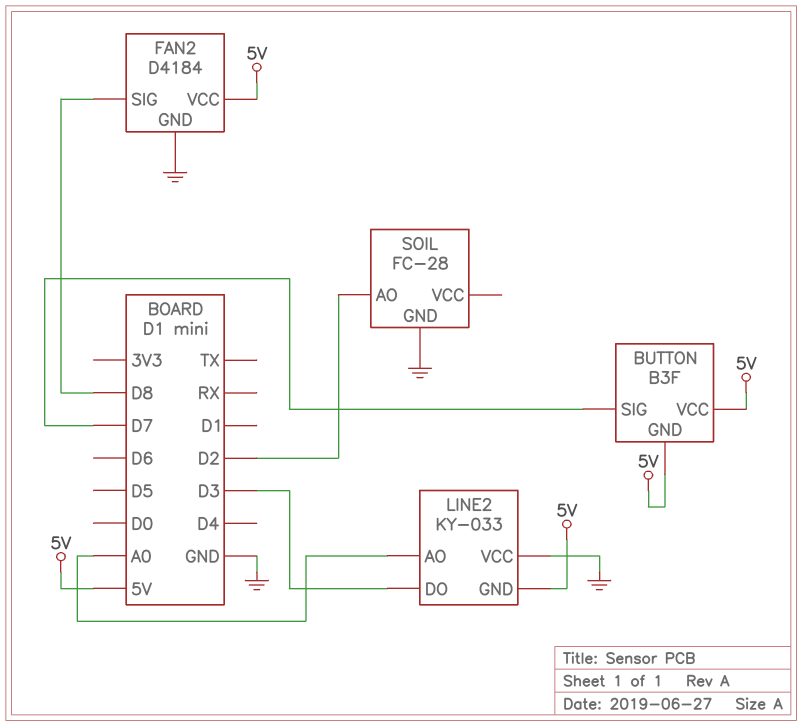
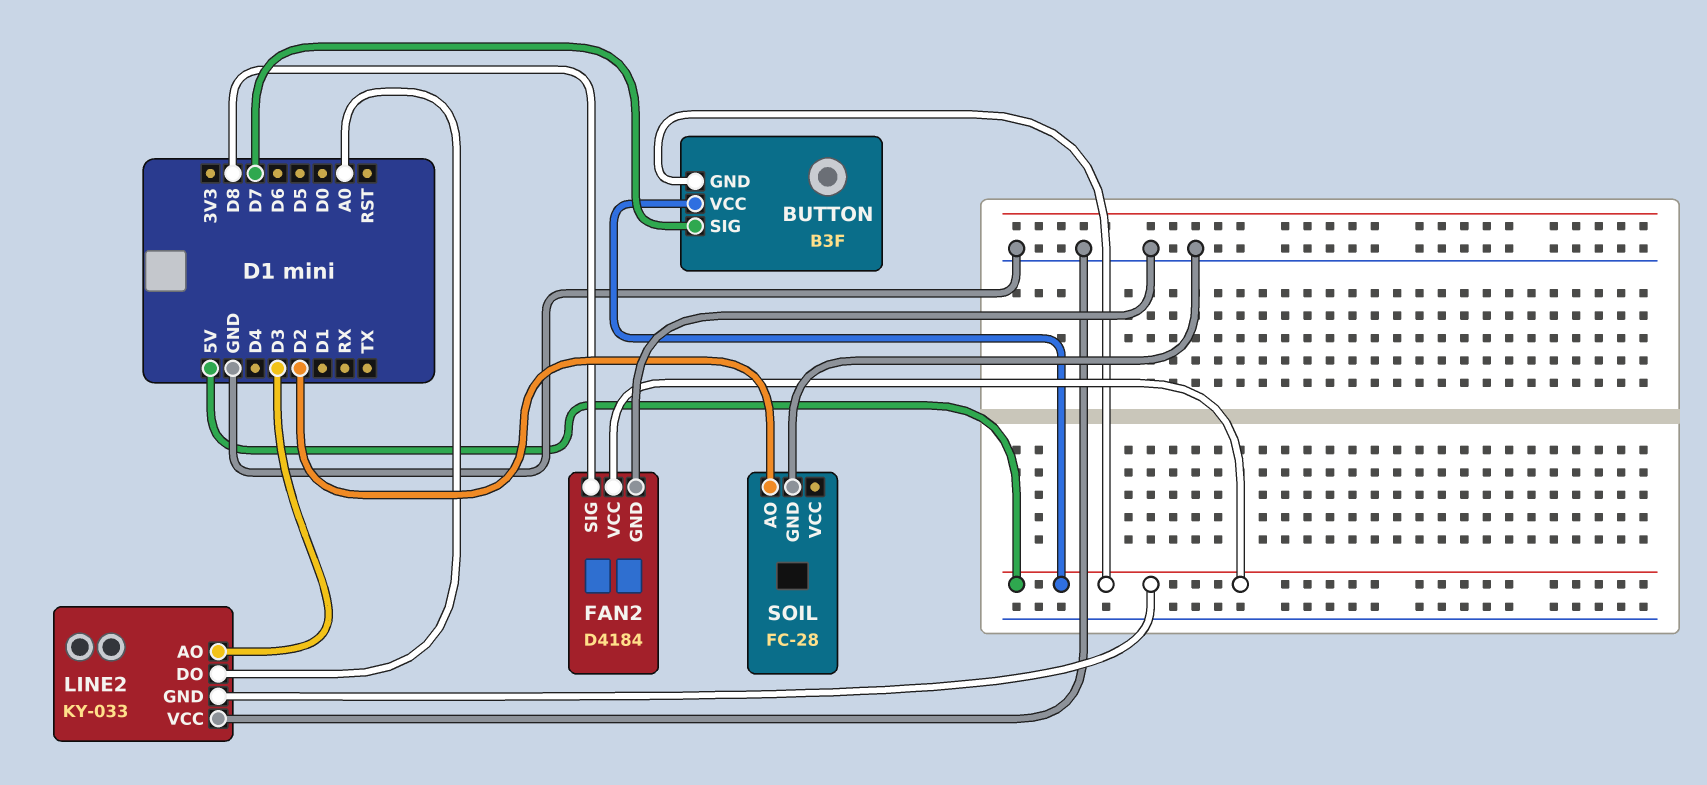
LINE2 pin AO: A0 -> D3
LINE2 pin DO: D3 -> A0

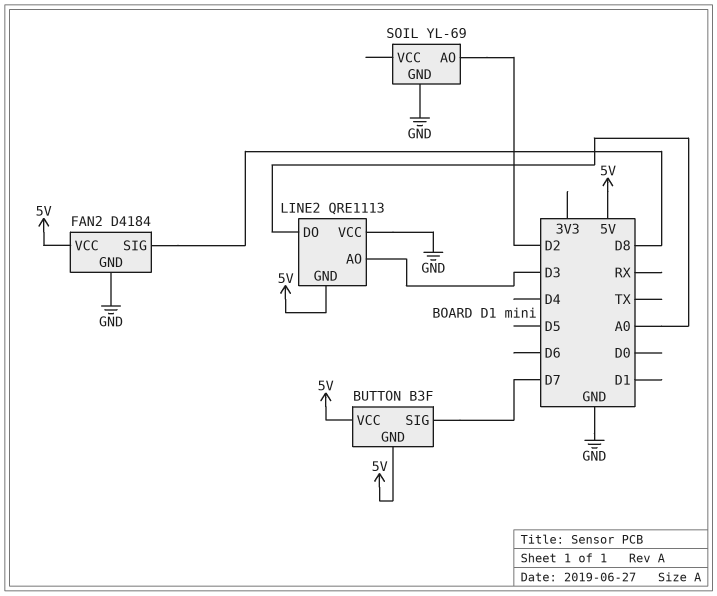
LINE2: KY-033 -> QRE1113
SOIL: FC-28 -> YL-69

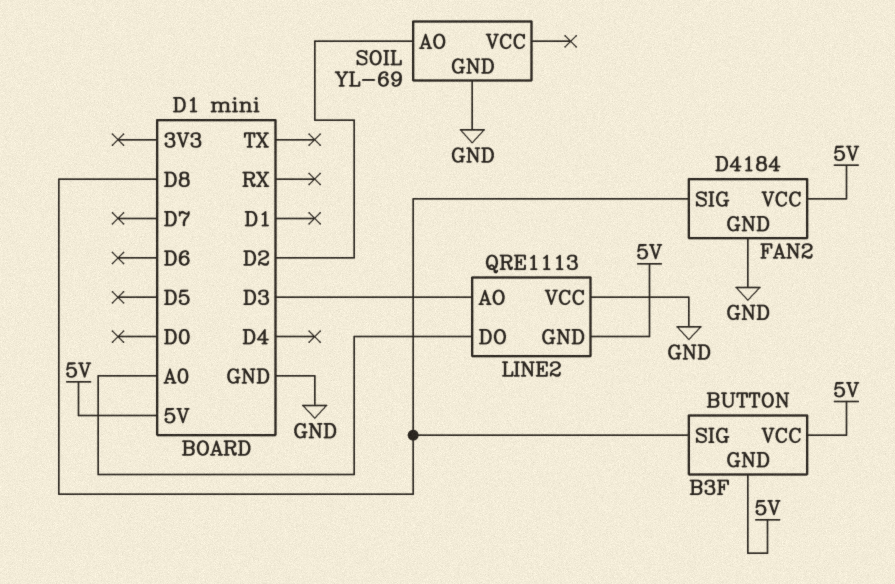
BUTTON pin SIG: D7 -> D8

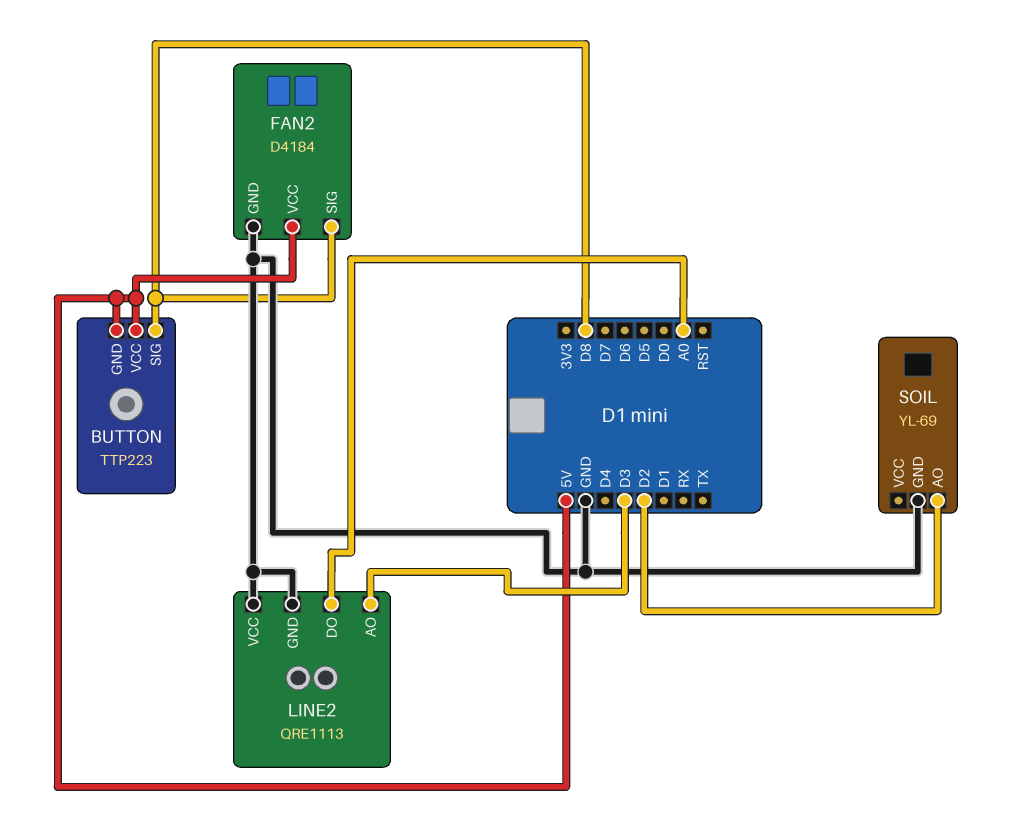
BUTTON: B3F -> TTP223
LINE2 pin GND: 5V -> GND

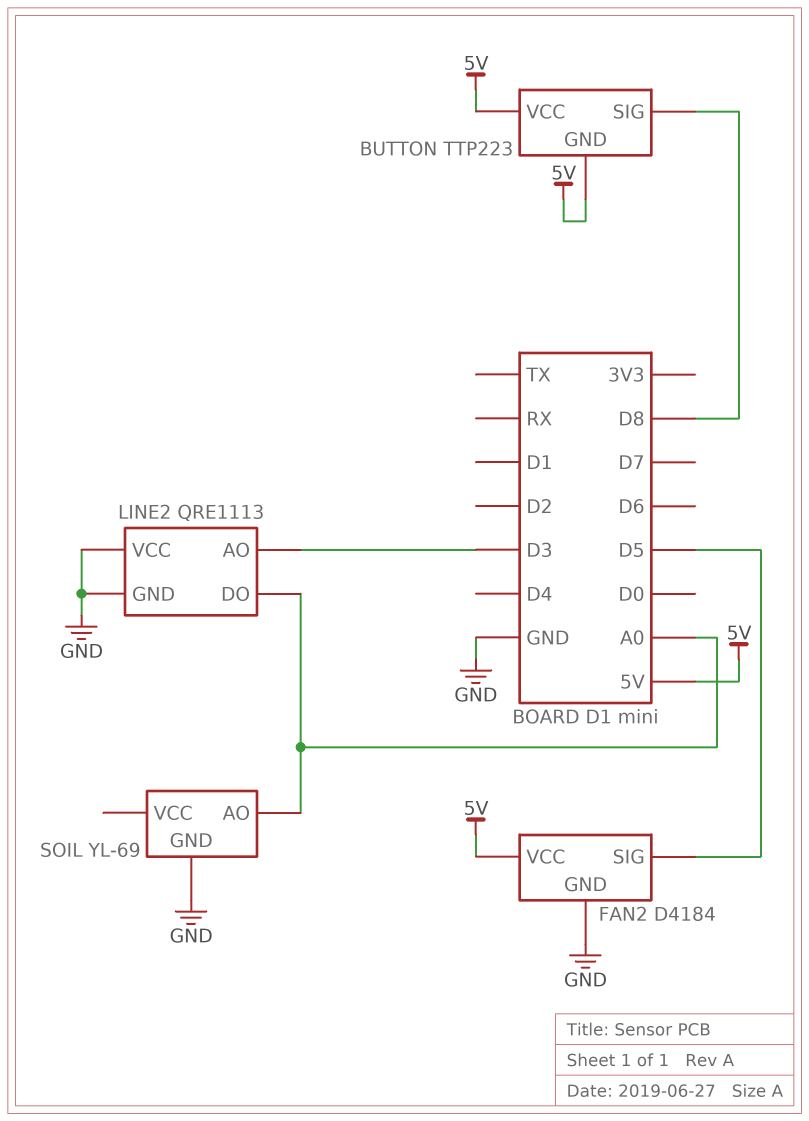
FAN2 pin SIG: D8 -> D5
SOIL pin AO: D2 -> A0

